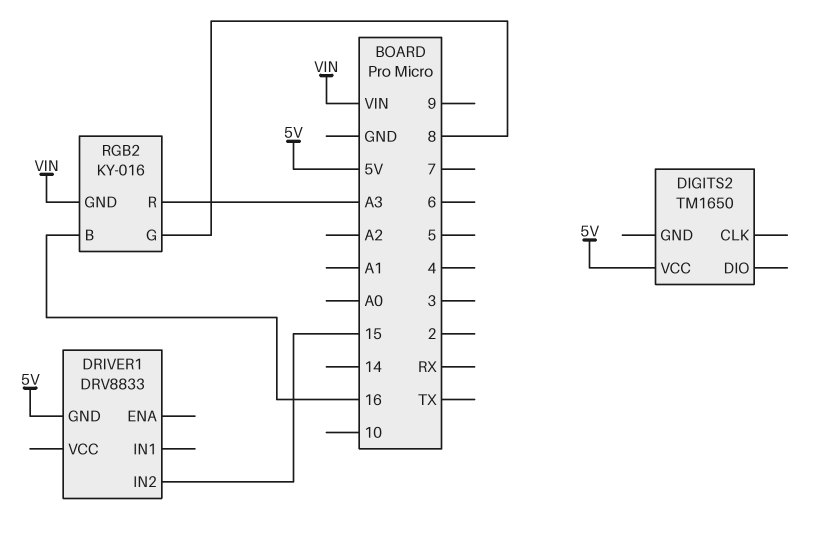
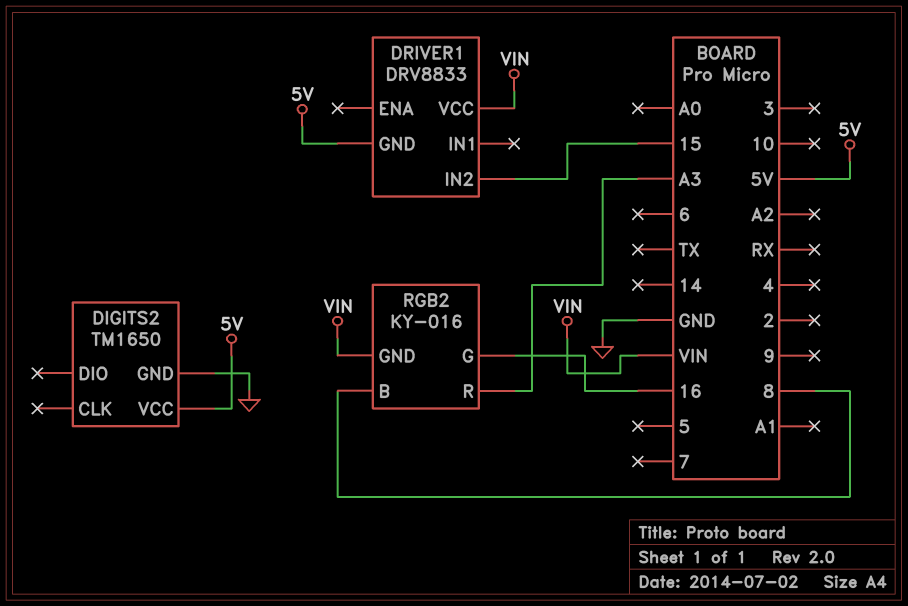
DIGITS2 pin GND: none -> GND
DRIVER1 pin VCC: none -> VIN
RGB2 pin B: 16 -> 8
RGB2 pin G: 8 -> 16

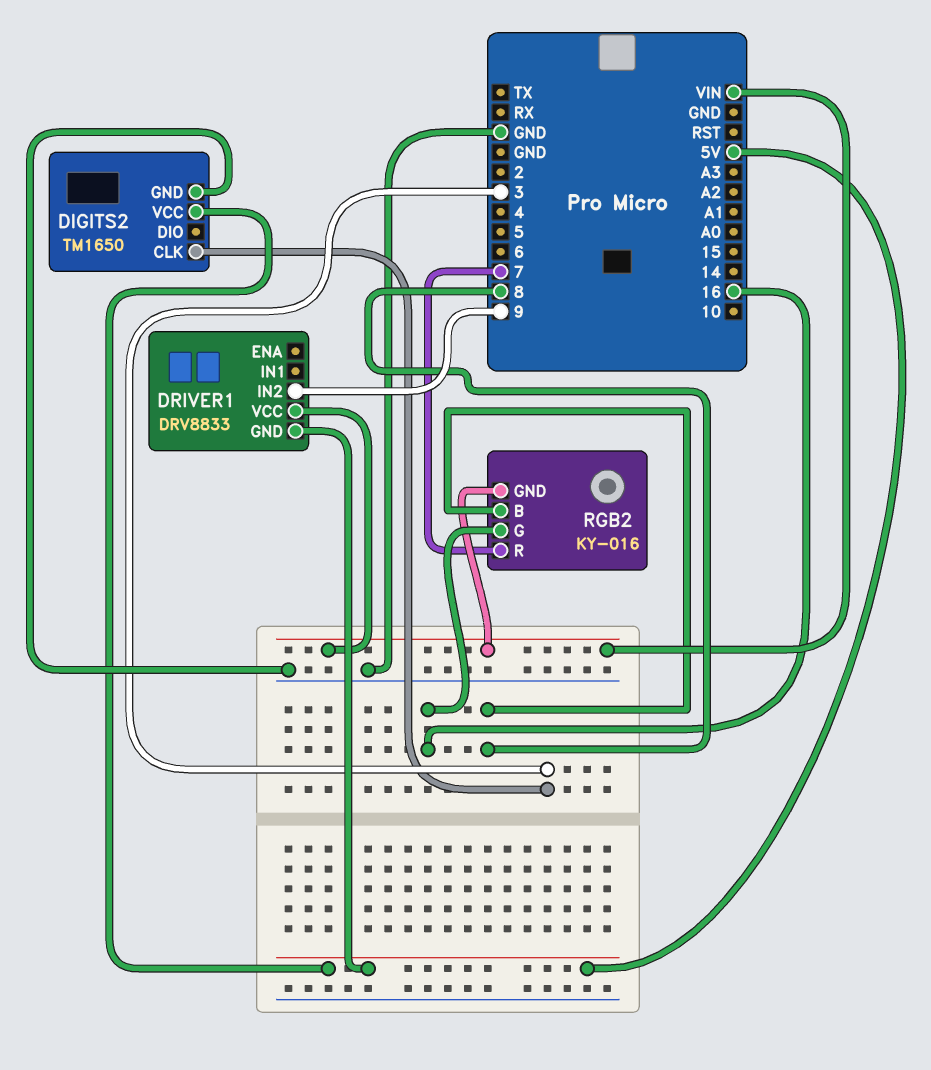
DIGITS2 pin CLK: none -> 3
DRIVER1 pin IN2: 15 -> 9
RGB2 pin R: A3 -> 7

